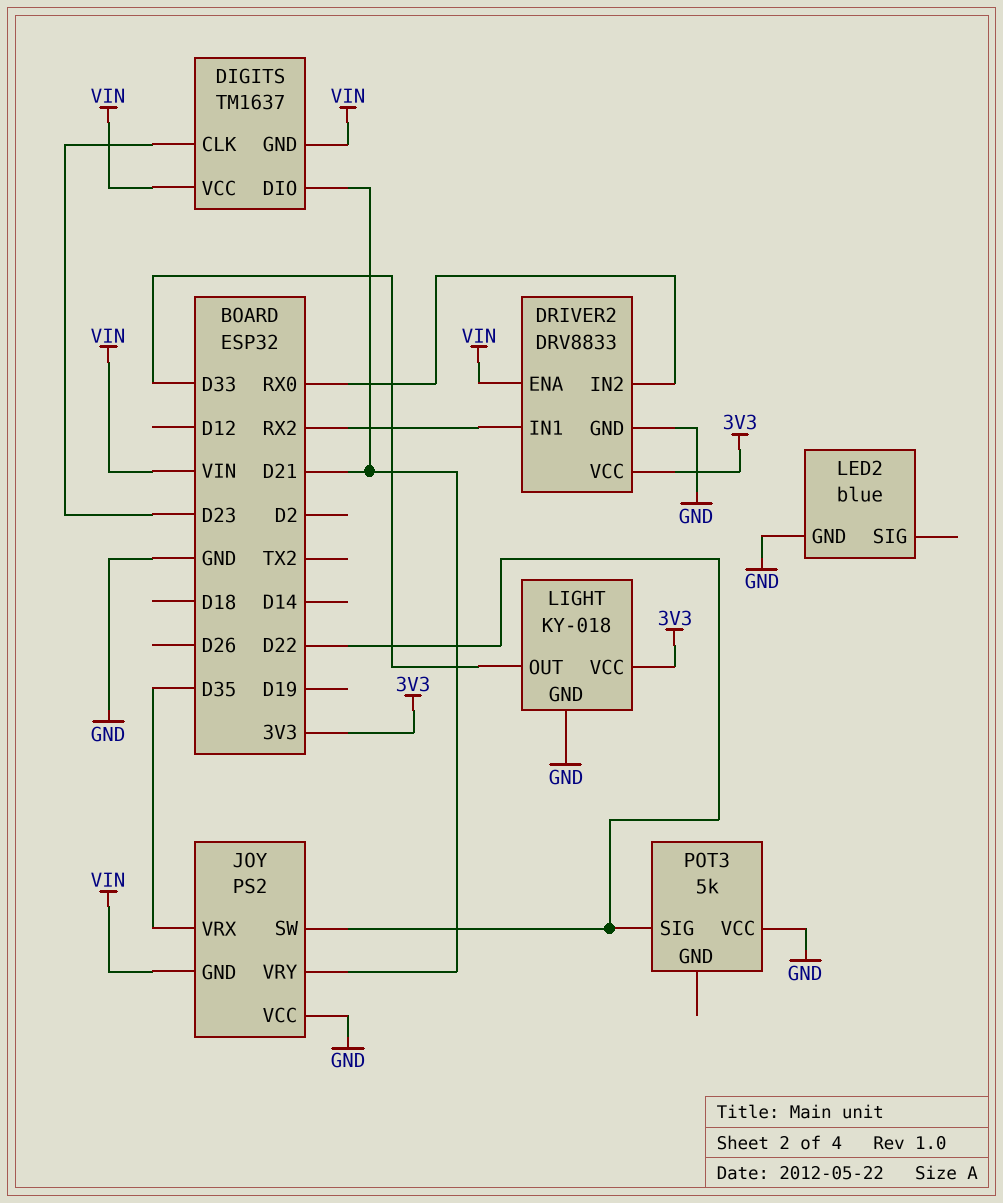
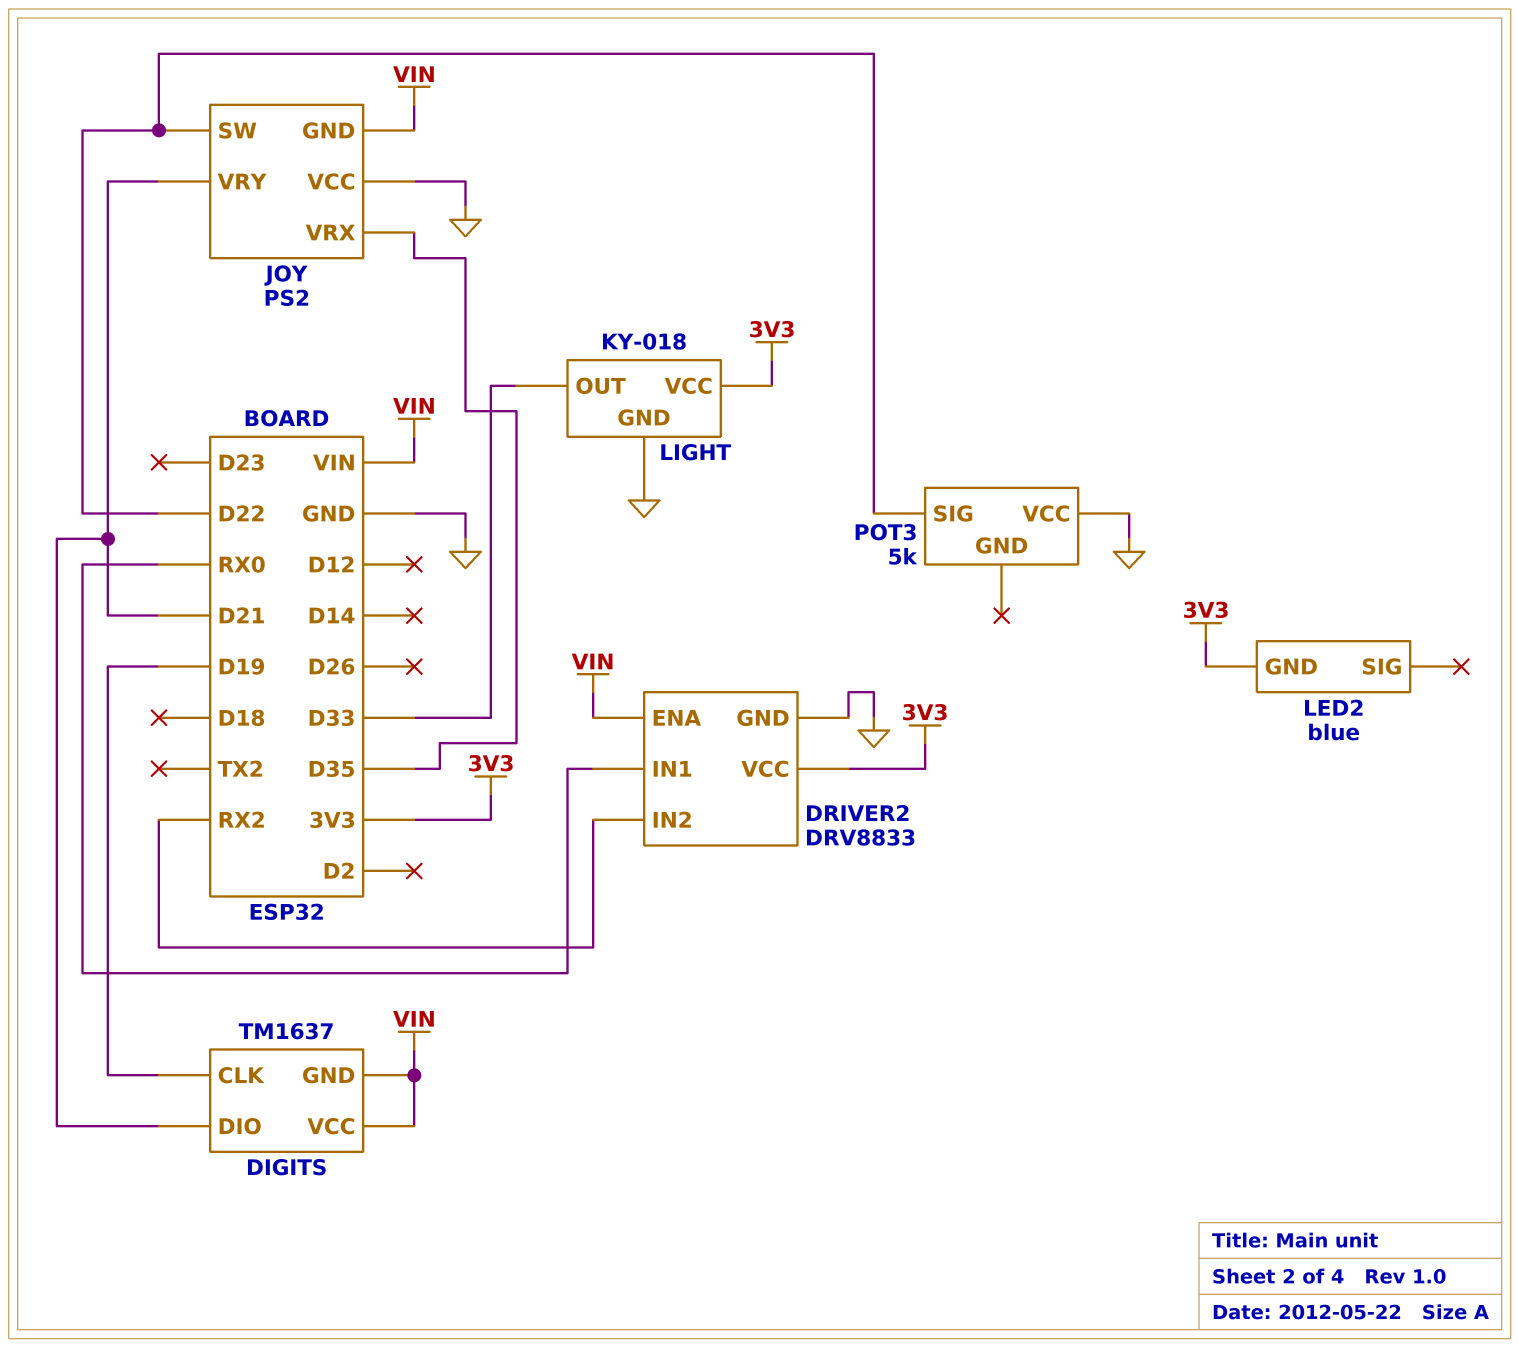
DIGITS pin CLK: D23 -> D19
DRIVER2 pin IN1: RX2 -> RX0
DRIVER2 pin IN2: RX0 -> RX2
LED2 pin GND: GND -> 3V3

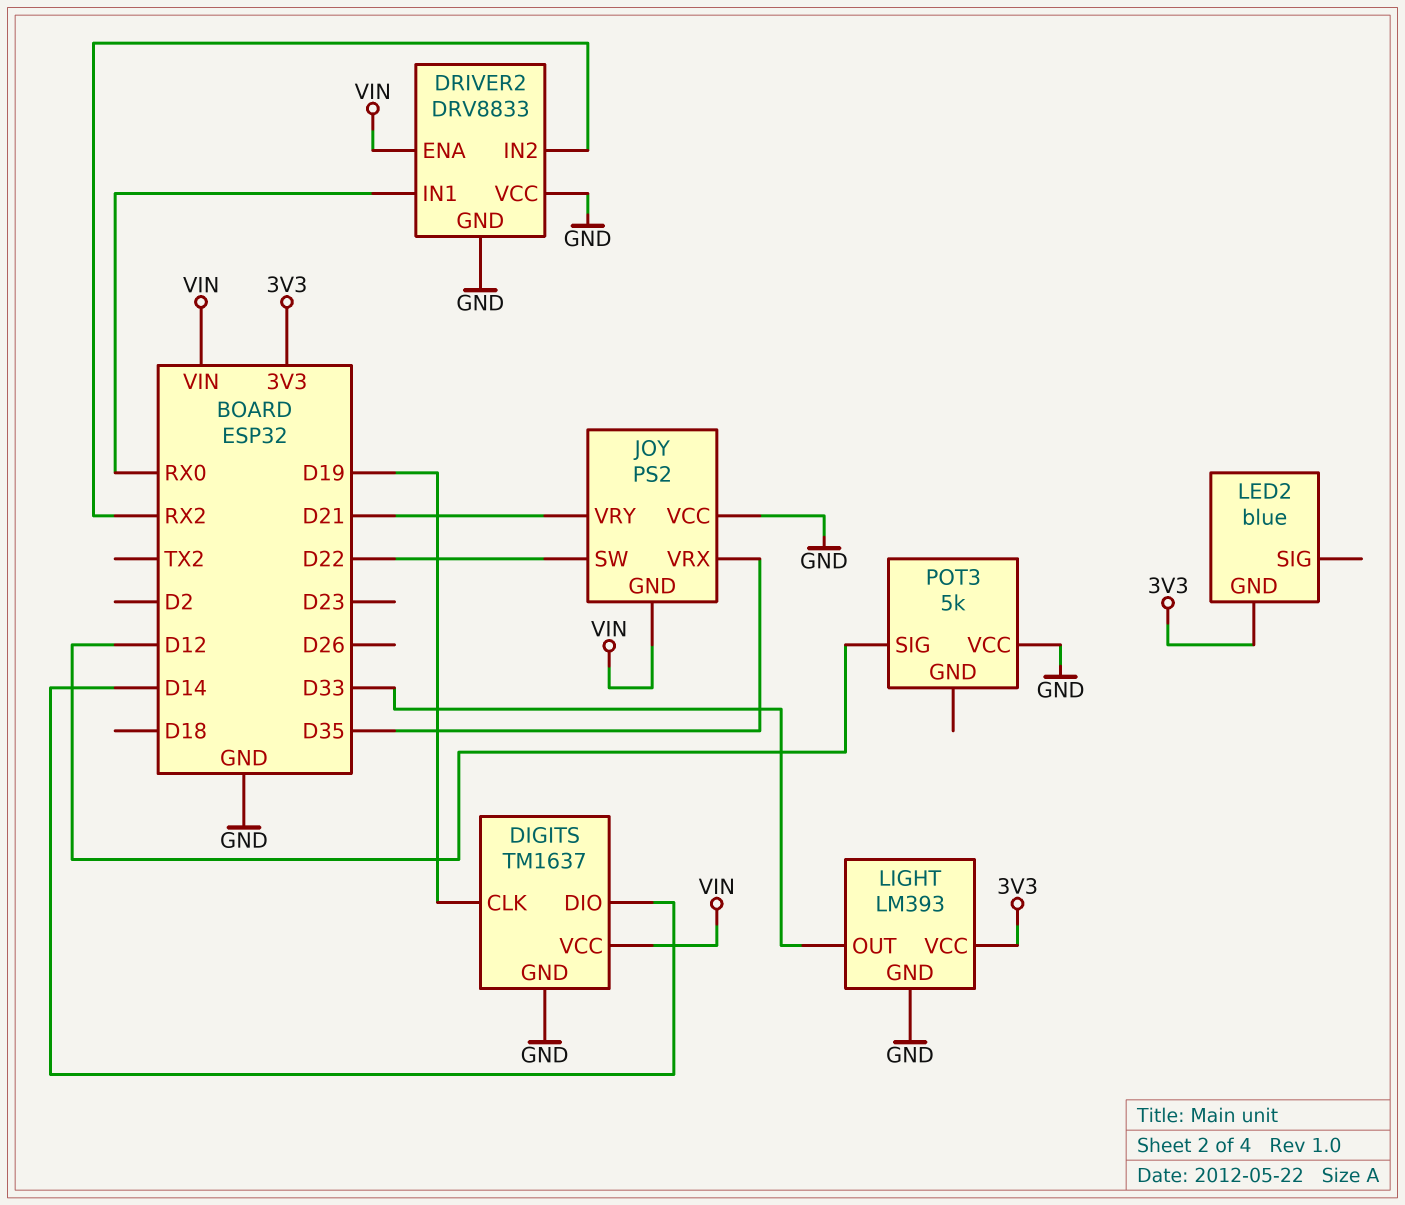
DIGITS pin DIO: D21 -> D14
DIGITS pin GND: VIN -> GND
DRIVER2 pin VCC: 3V3 -> GND
LIGHT: KY-018 -> LM393
POT3 pin SIG: D22 -> D12

